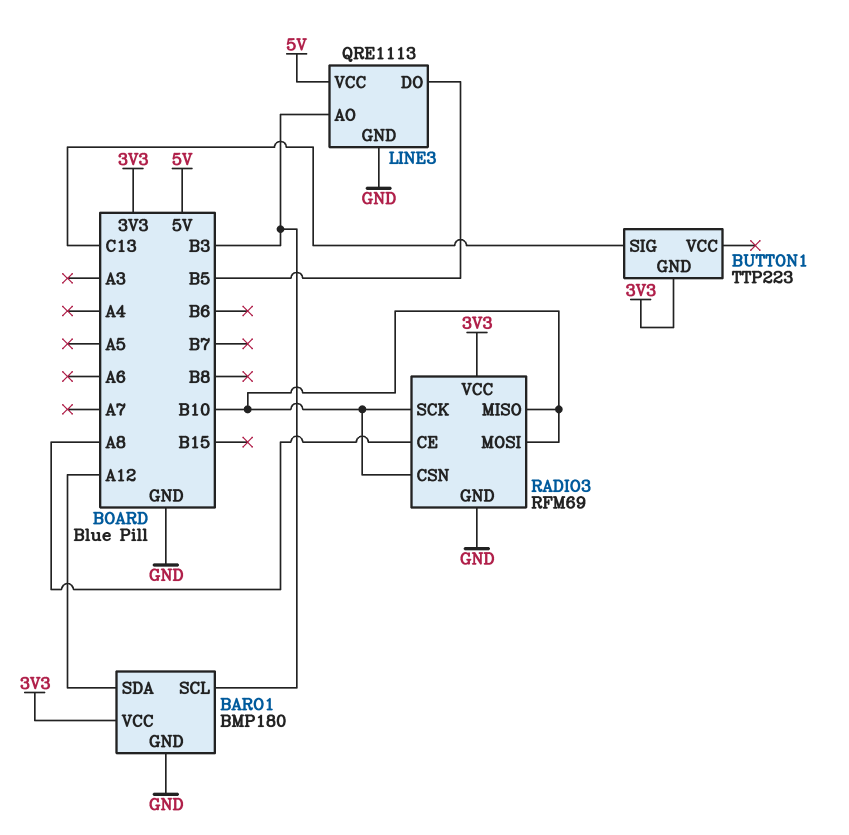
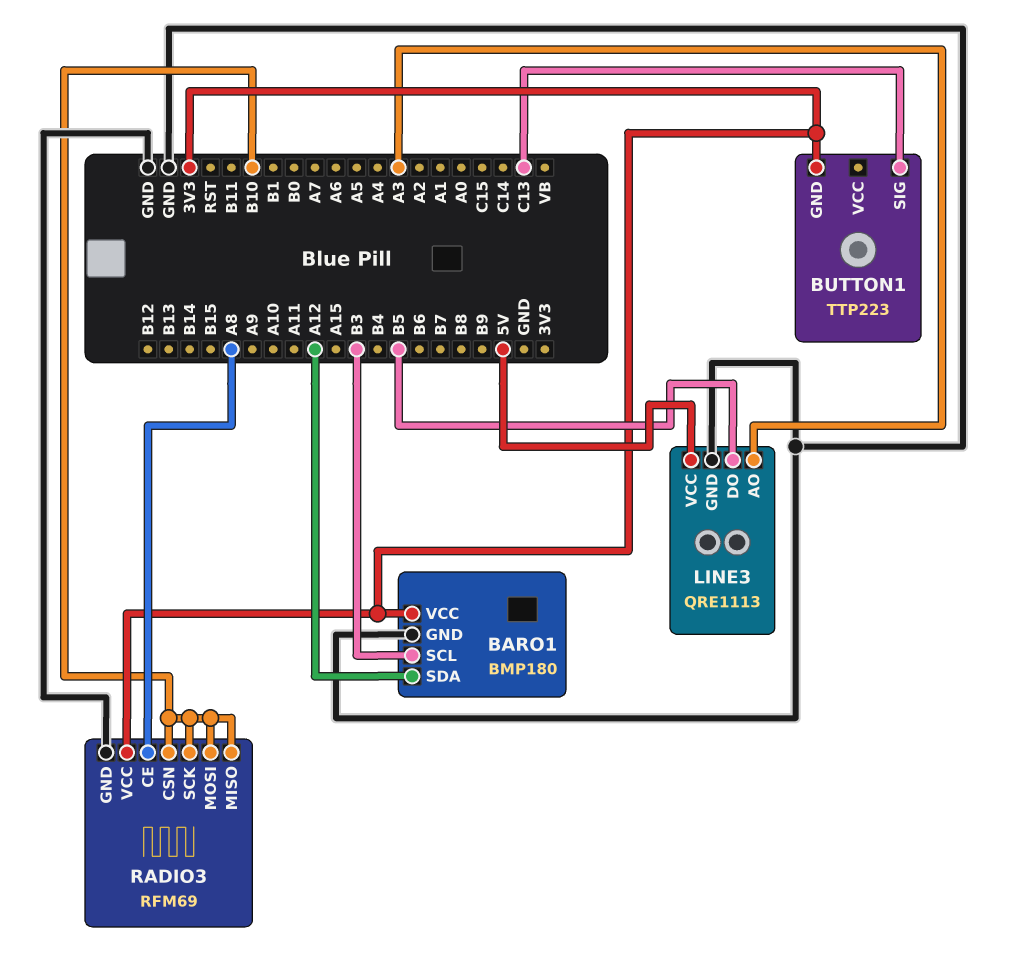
LINE3 pin AO: B3 -> A3

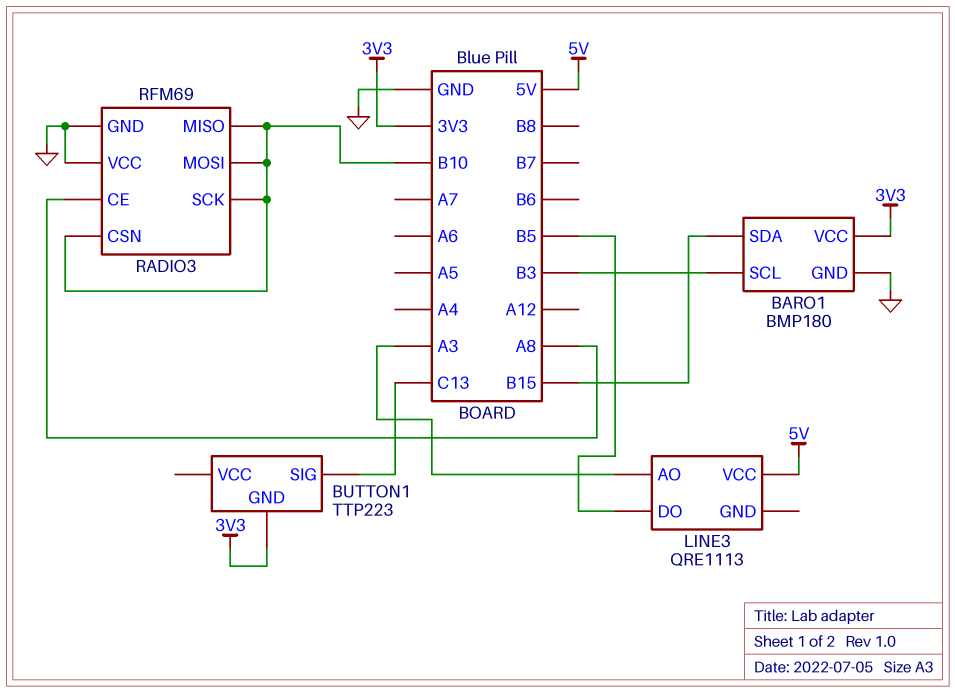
BARO1 pin SDA: A12 -> B15
LINE3 pin GND: GND -> none
RADIO3 pin VCC: 3V3 -> GND

